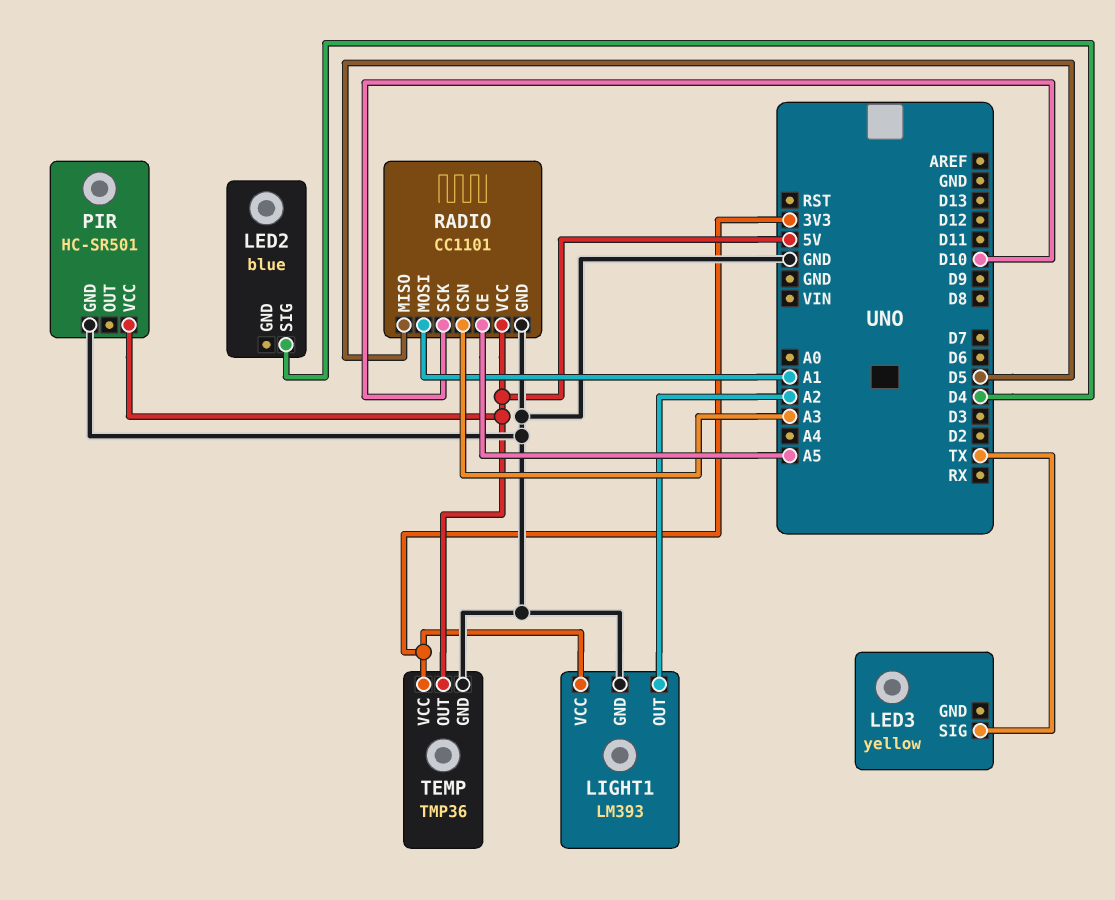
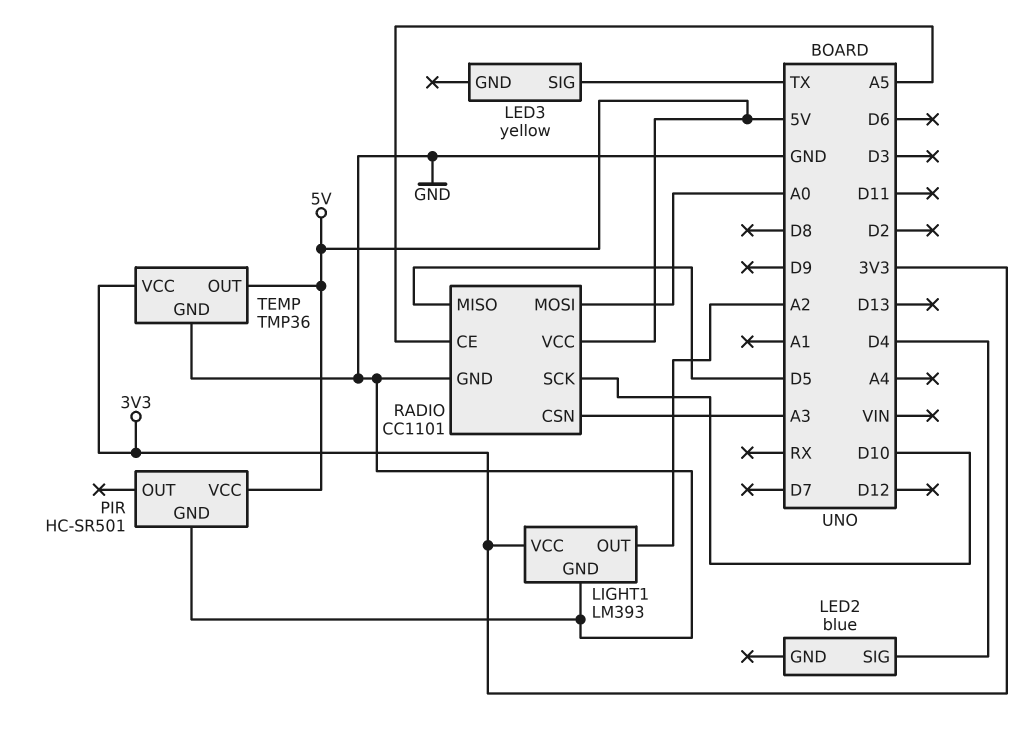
RADIO pin MOSI: A1 -> A0

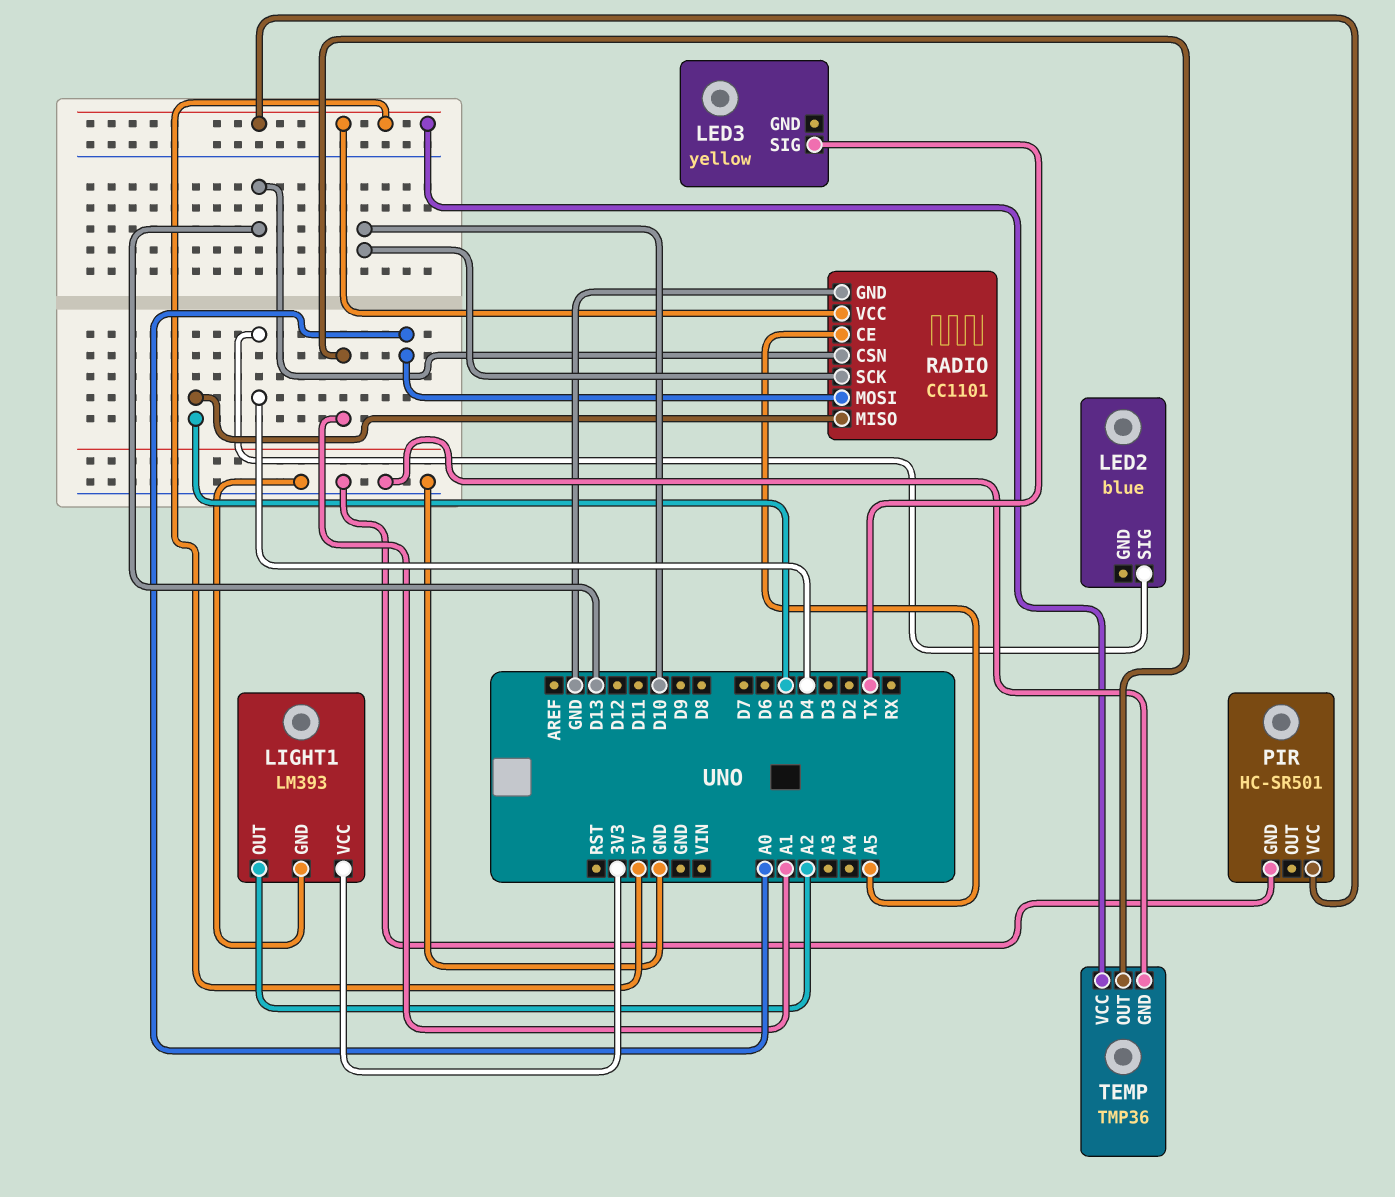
RADIO pin CSN: A3 -> D13
TEMP pin OUT: 5V -> A1
TEMP pin VCC: 3V3 -> 5V

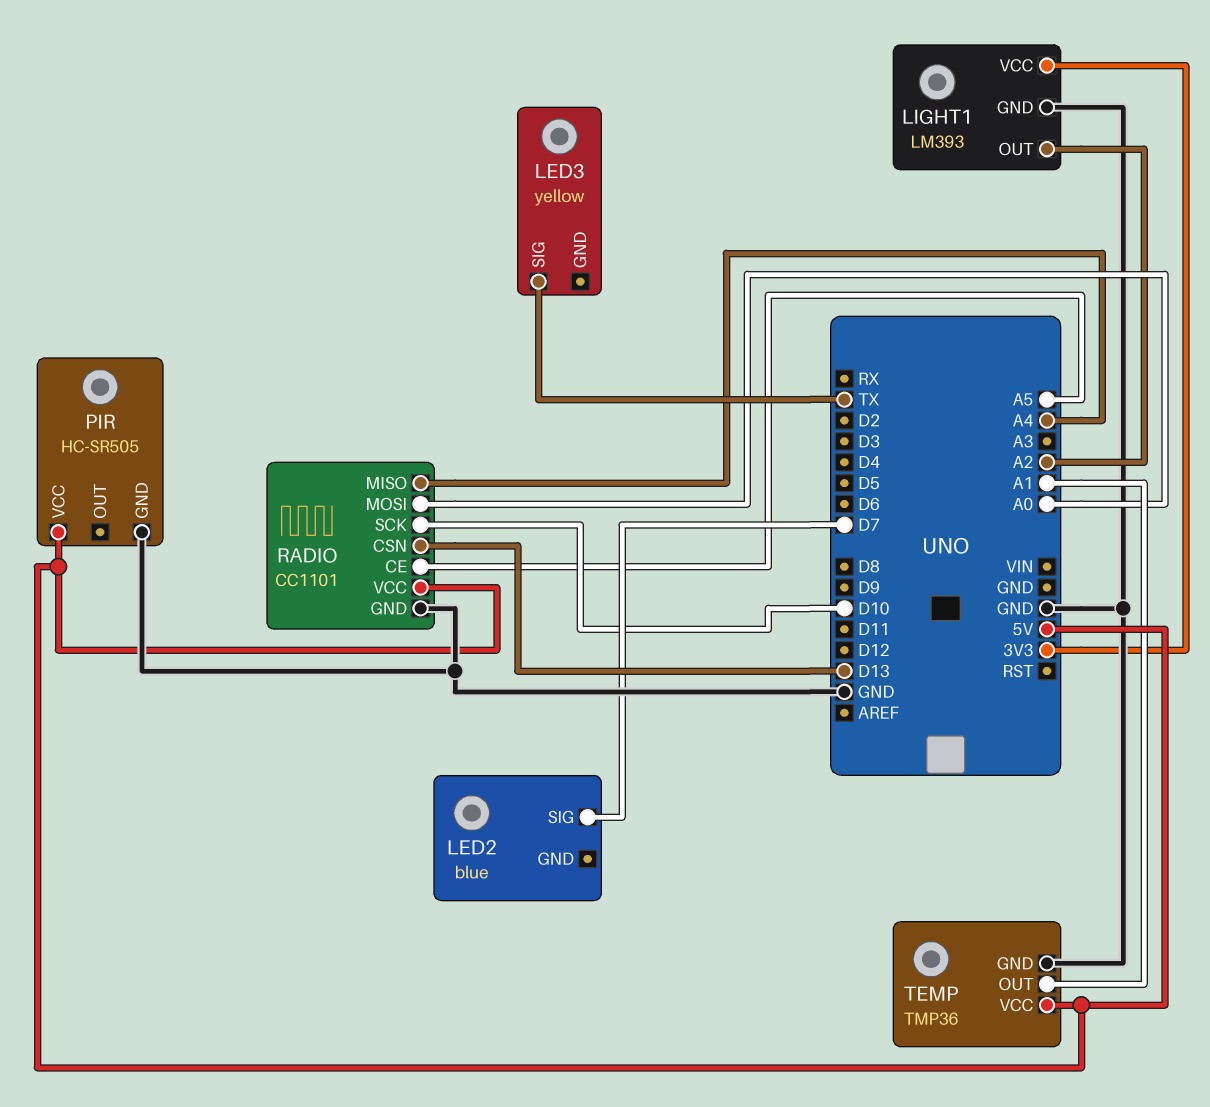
LED2 pin SIG: D4 -> D7
PIR: HC-SR501 -> HC-SR505
RADIO pin MISO: D5 -> A4

